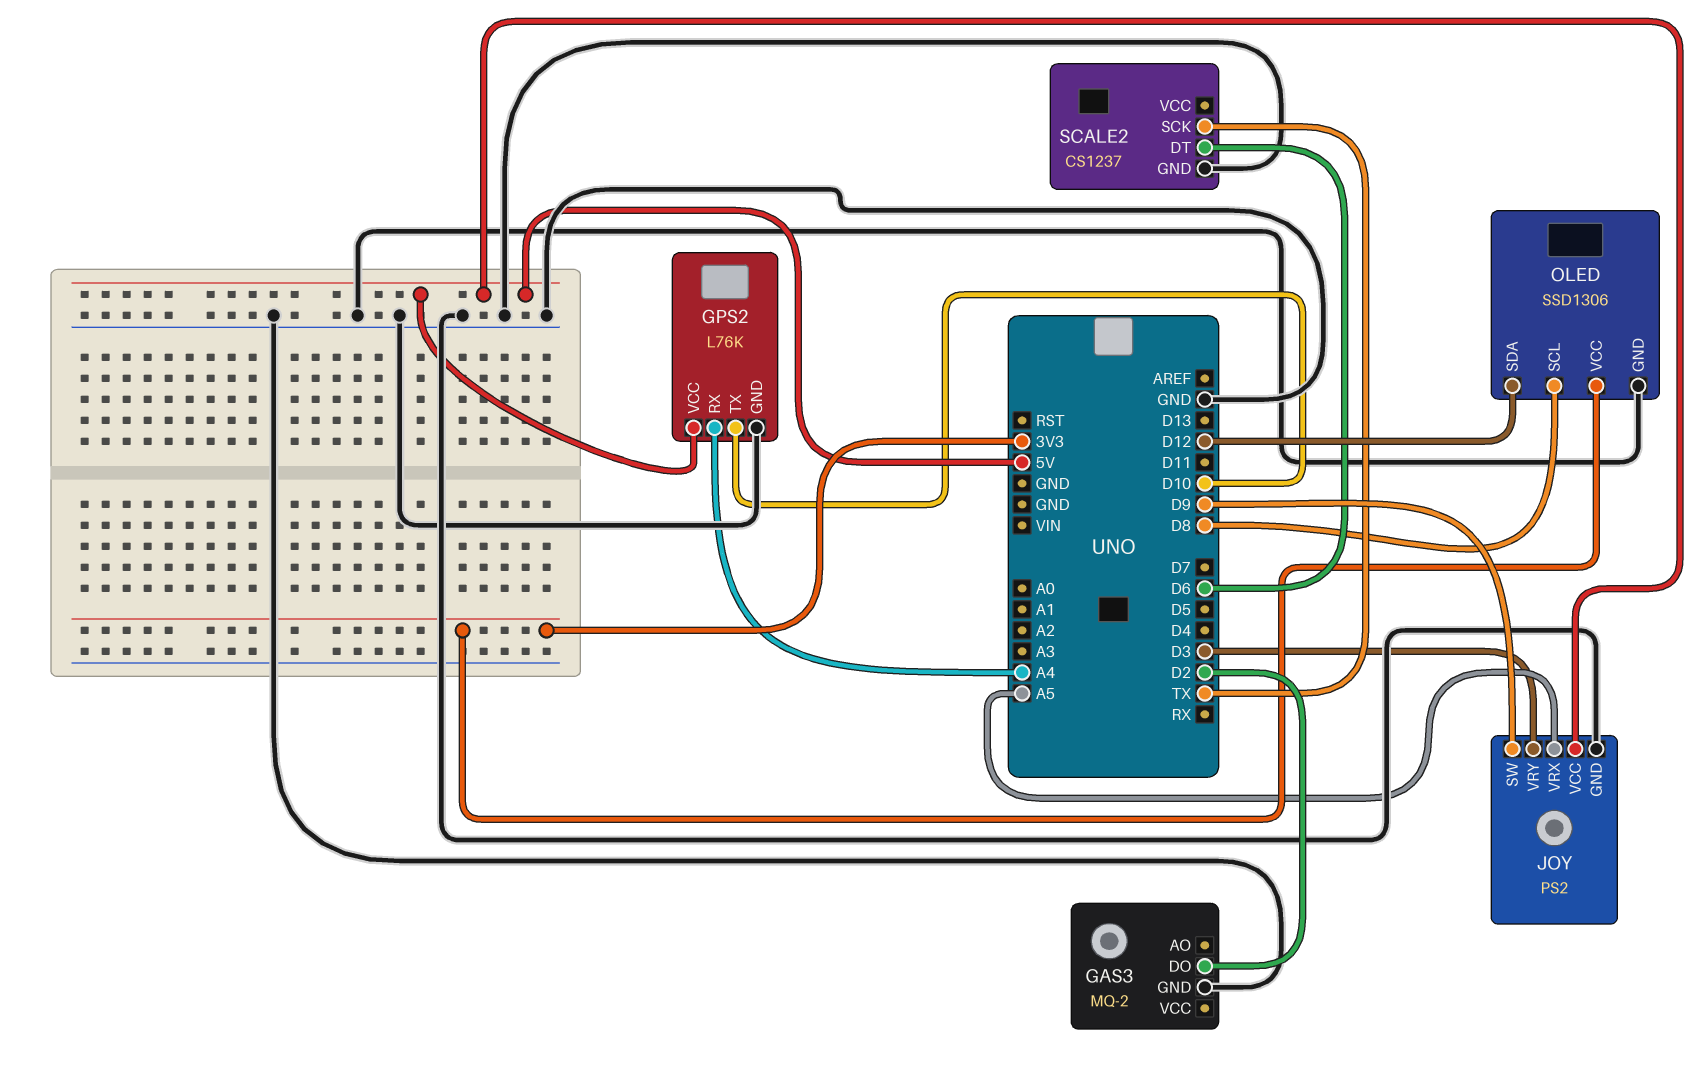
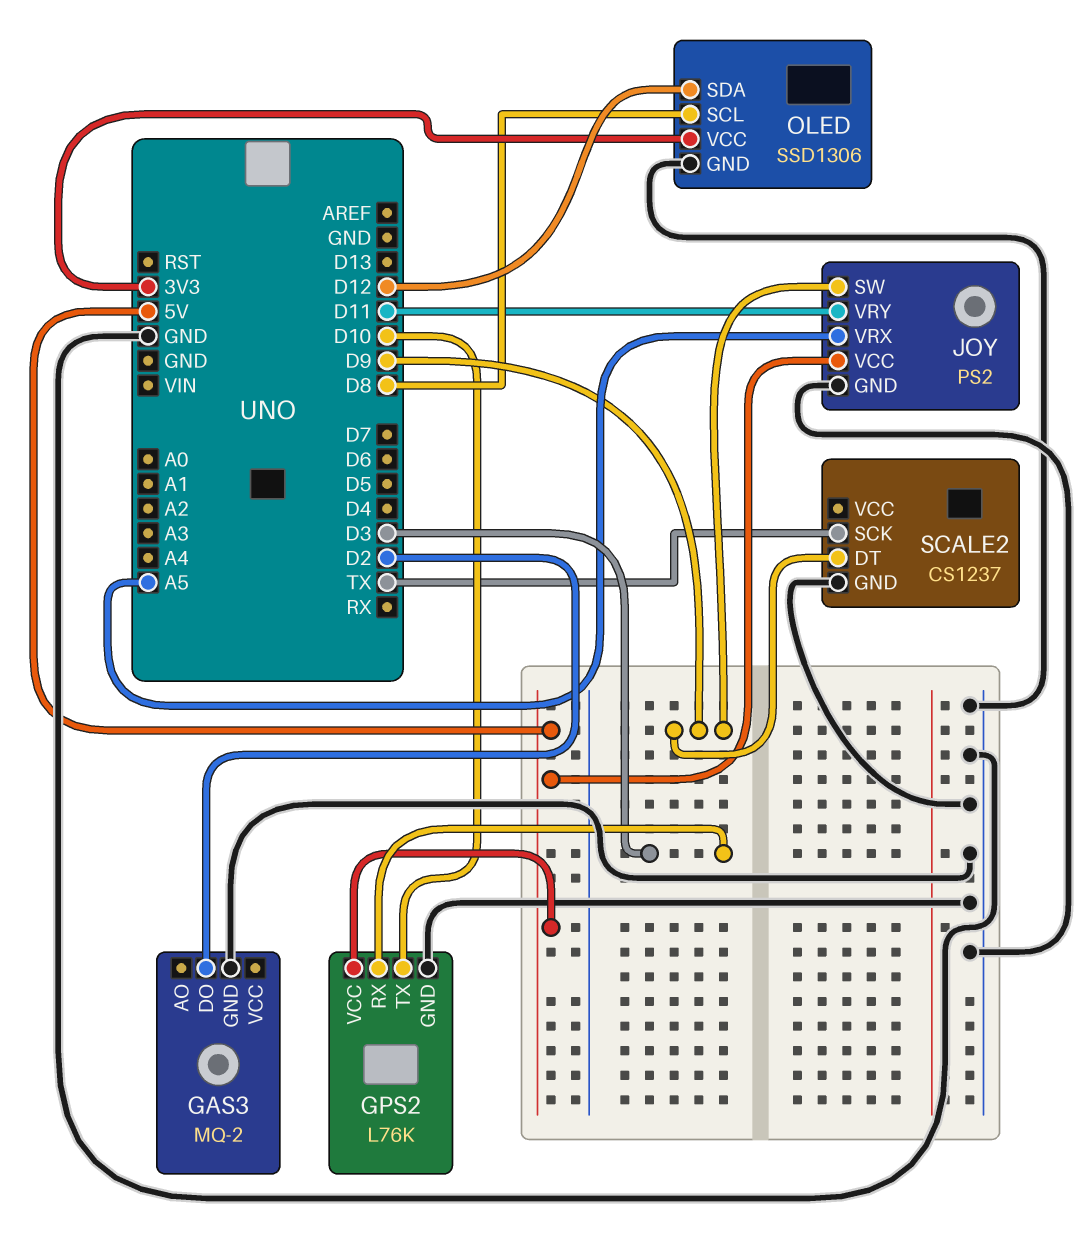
GPS2 pin RX: A4 -> D3
JOY pin VRY: D3 -> D11
SCALE2 pin DT: D6 -> D9

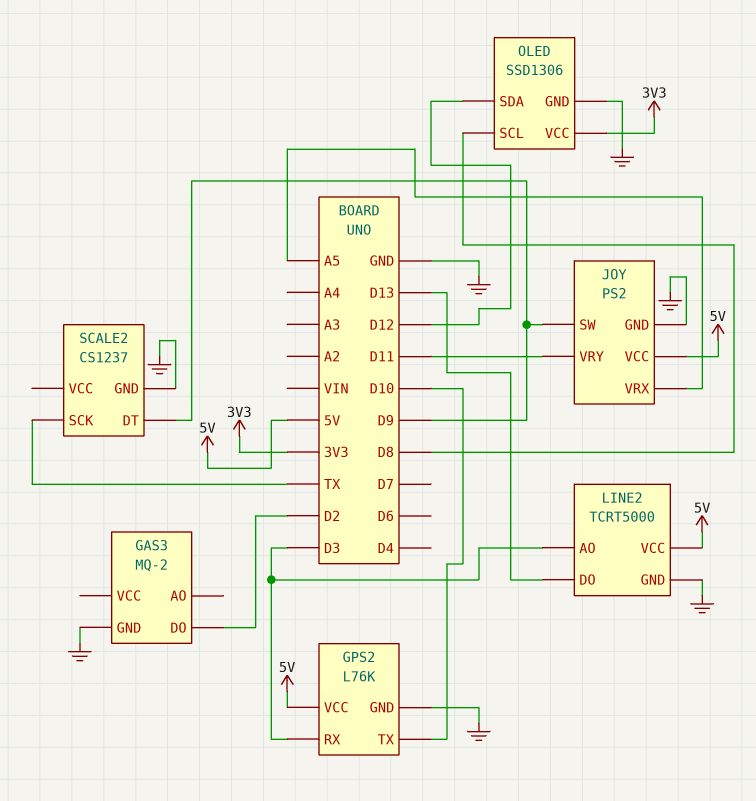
LINE2: none -> TCRT5000
LINE2 pin AO: none -> D3
LINE2 pin DO: none -> D13
LINE2 pin GND: none -> GND
LINE2 pin VCC: none -> 5V

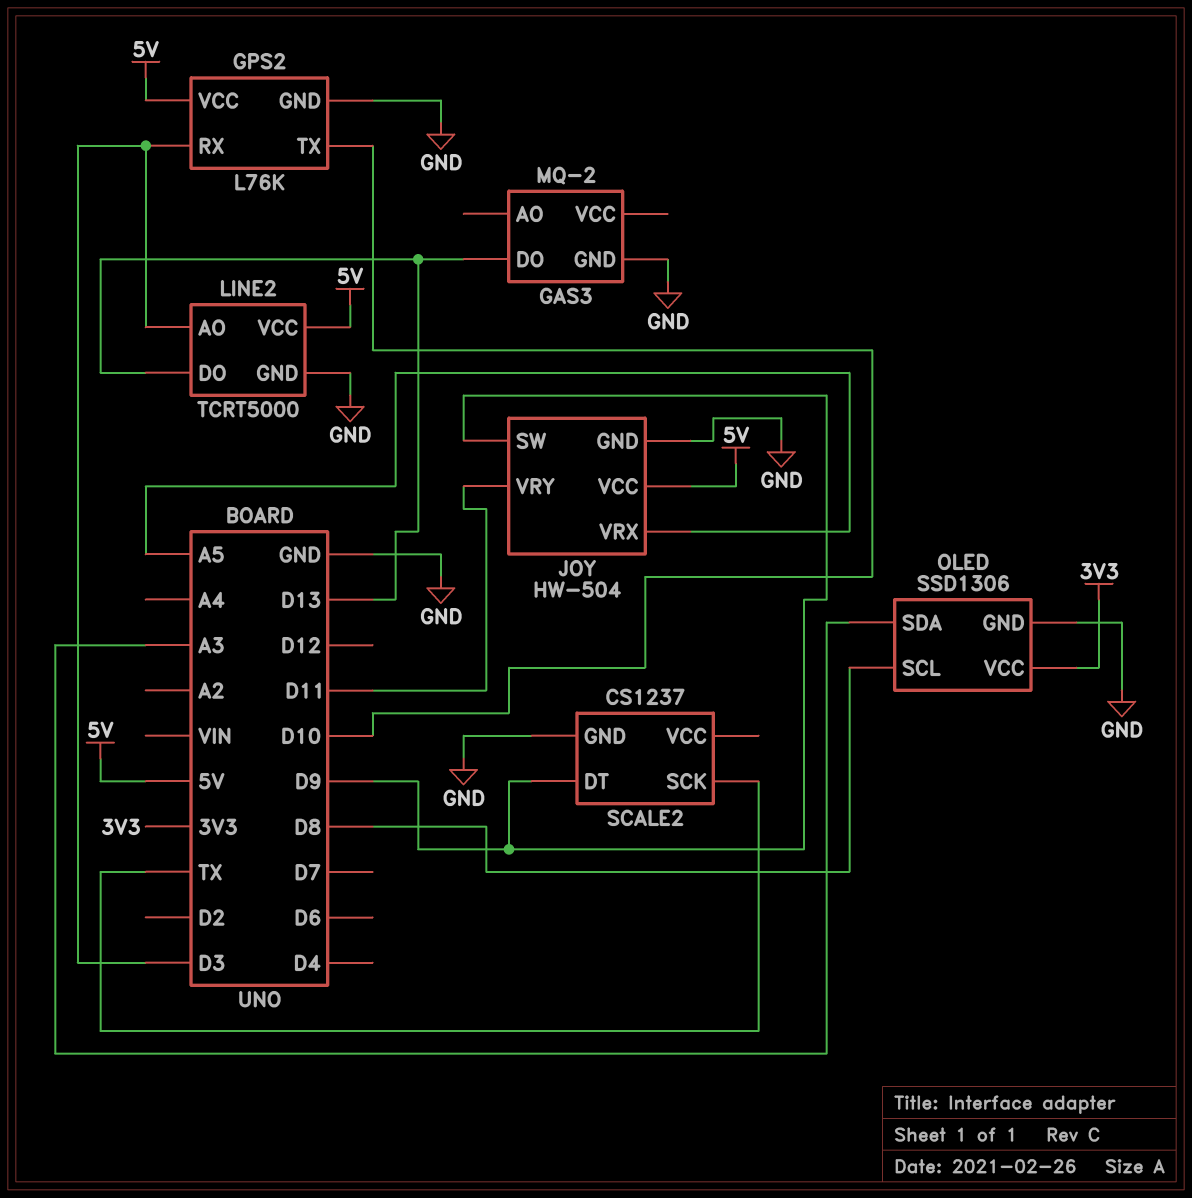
GAS3 pin DO: D2 -> D13
JOY: PS2 -> HW-504
OLED pin SDA: D12 -> A3

